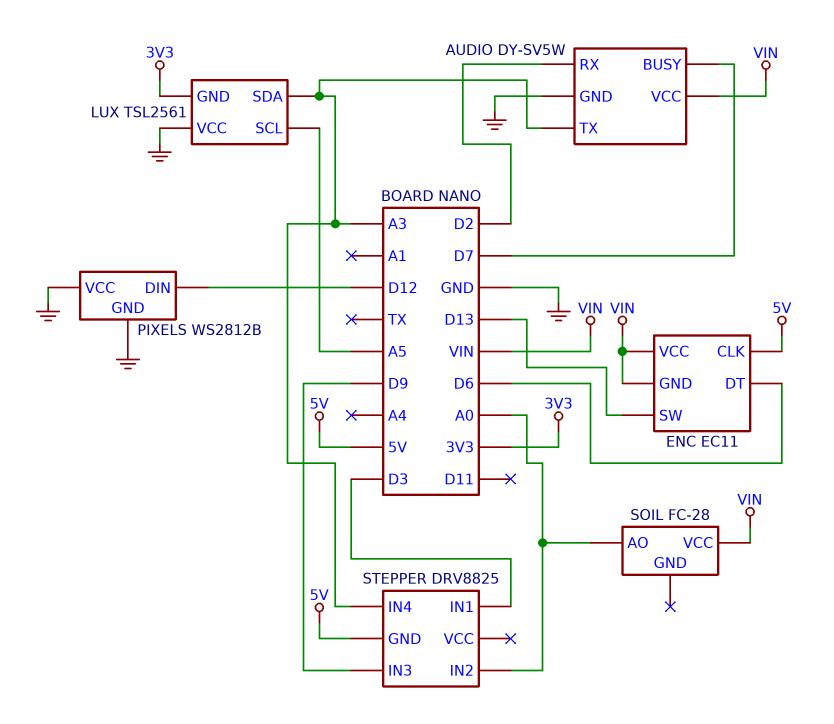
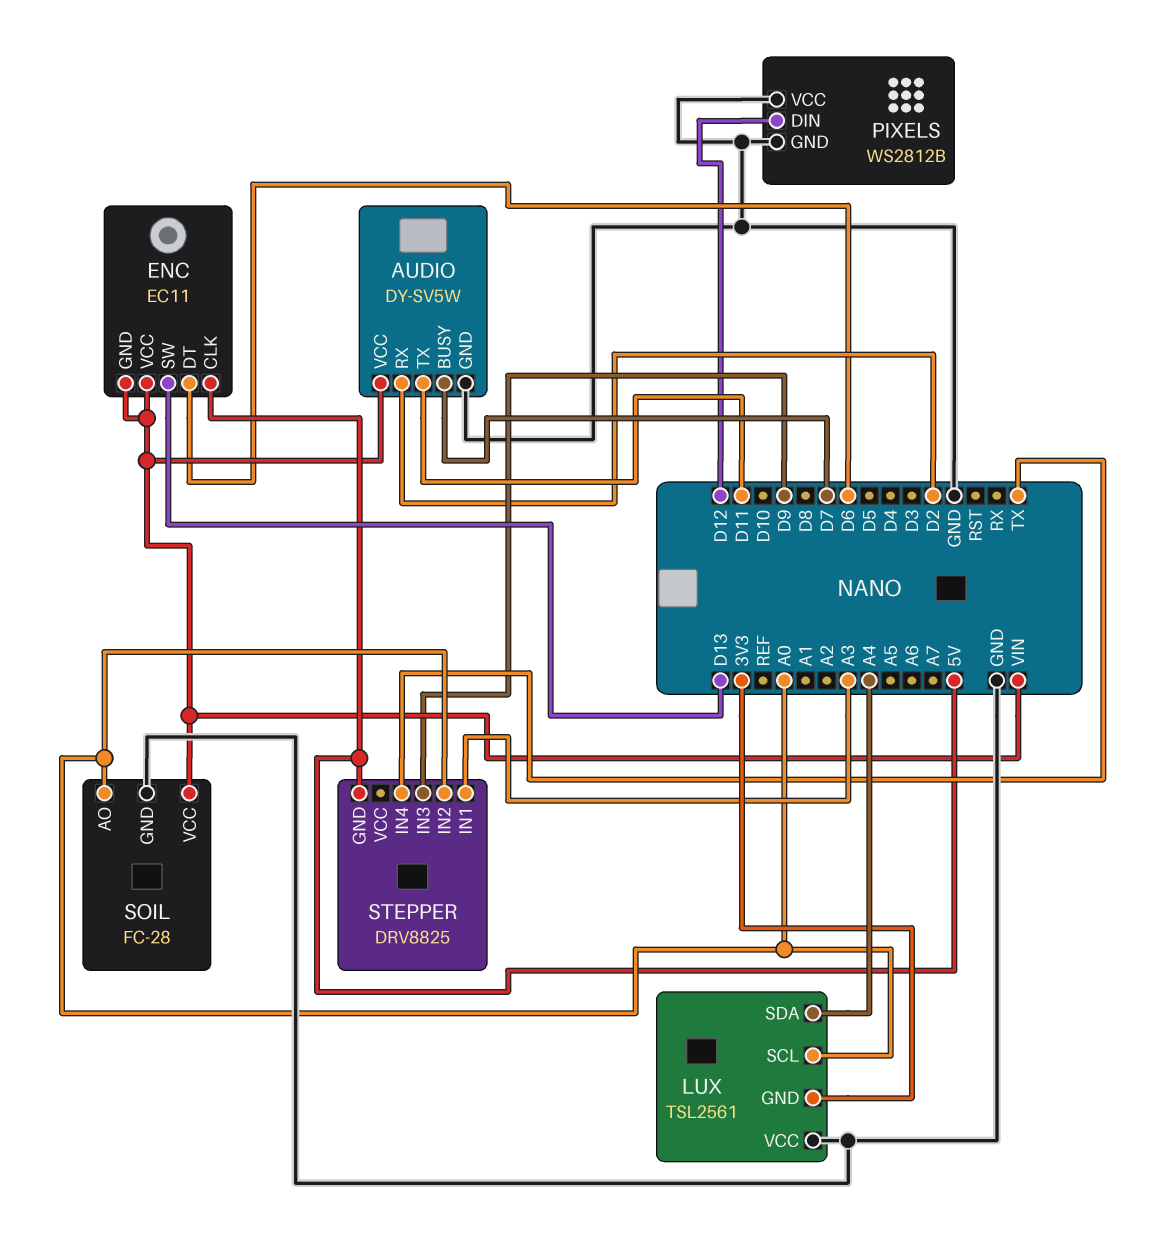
AUDIO pin TX: A3 -> D11
LUX pin SCL: A5 -> A0
LUX pin SDA: A3 -> A4
SOIL pin GND: none -> GND
STEPPER pin IN1: D3 -> A3
STEPPER pin IN4: A3 -> TX

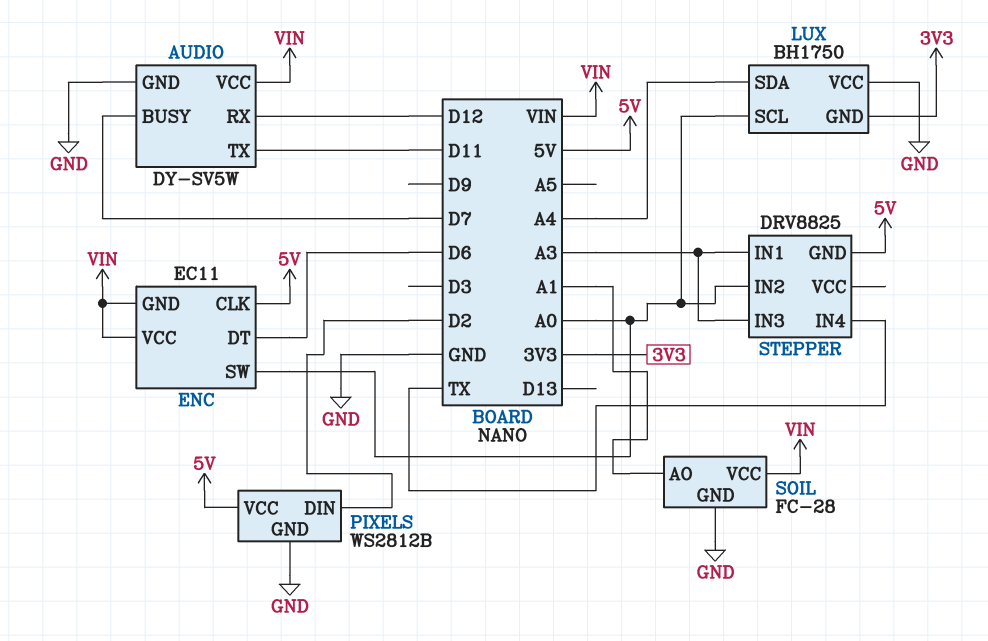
AUDIO pin RX: D2 -> D12
ENC pin SW: D13 -> A0
LUX: TSL2561 -> BH1750
PIXELS pin DIN: D12 -> D2
PIXELS pin VCC: GND -> 5V
SOIL pin AO: A0 -> A1
STEPPER pin IN3: D9 -> A3

